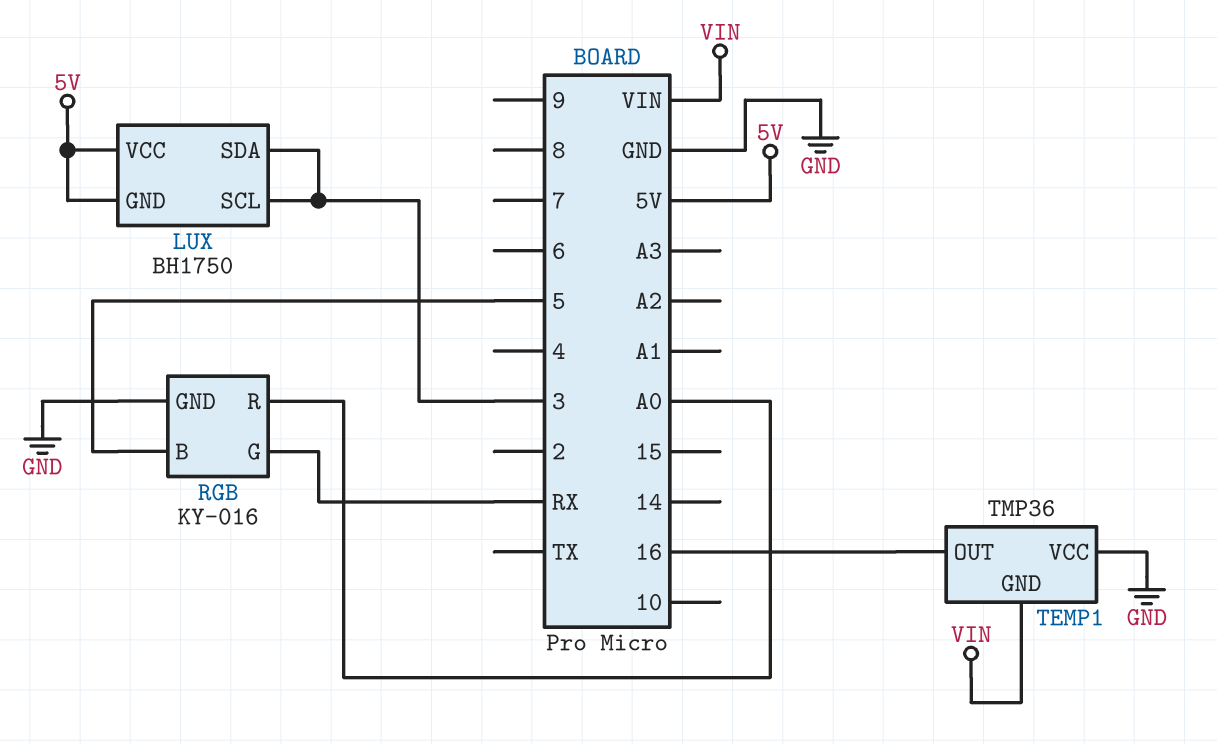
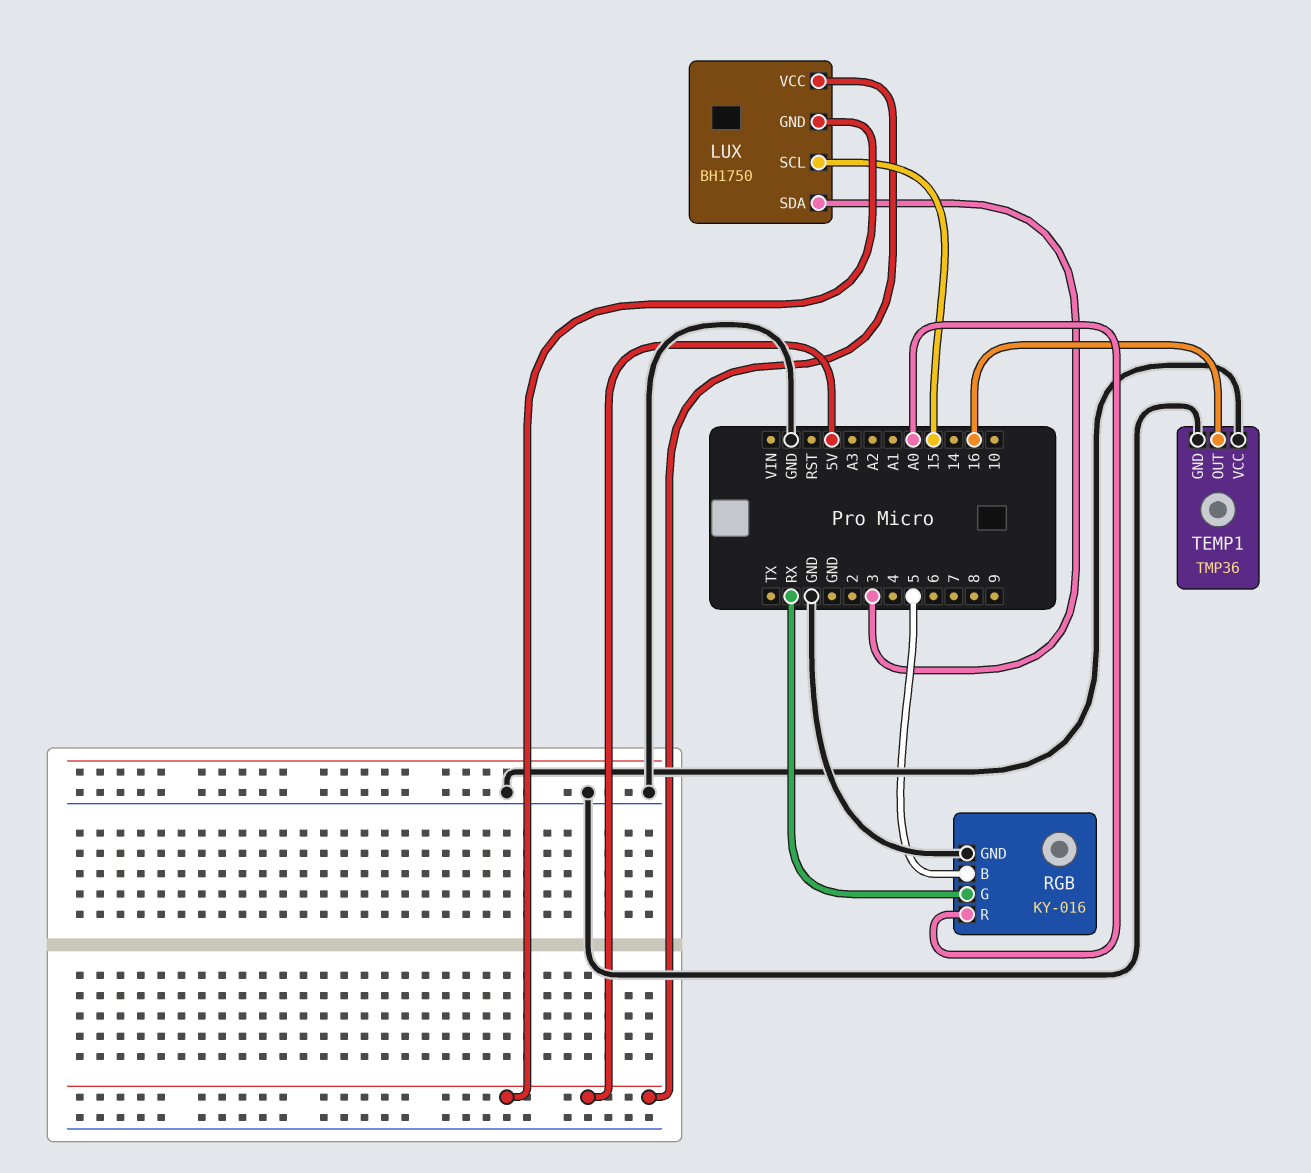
LUX pin SCL: 3 -> 15
TEMP1 pin GND: VIN -> GND

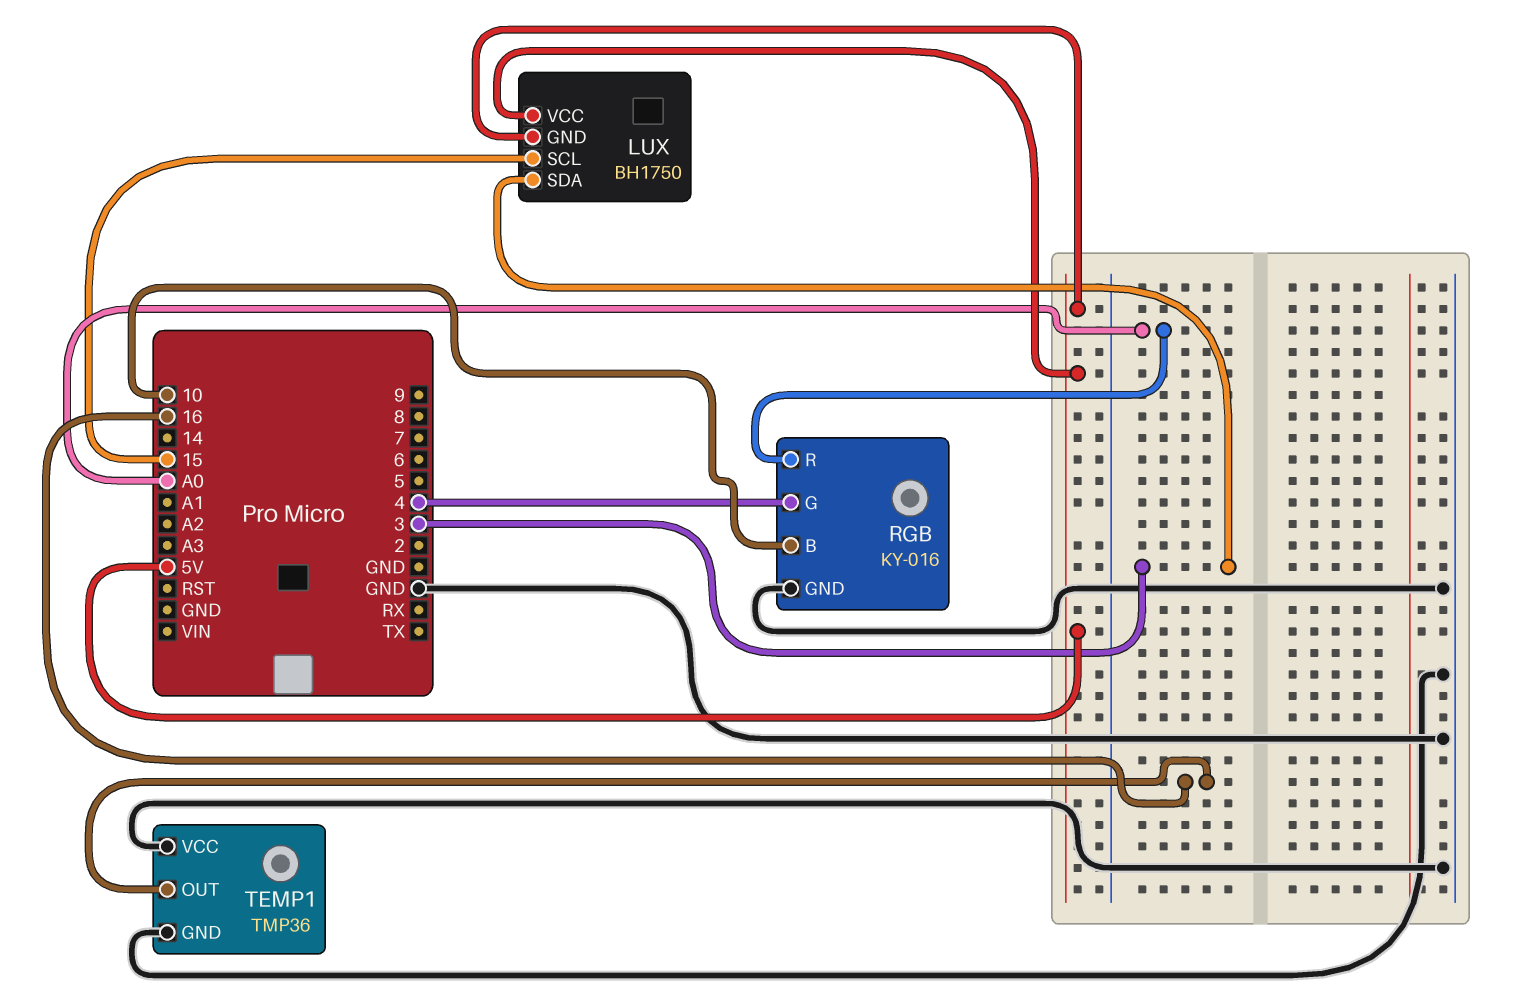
RGB pin B: 5 -> 10
RGB pin G: RX -> 4

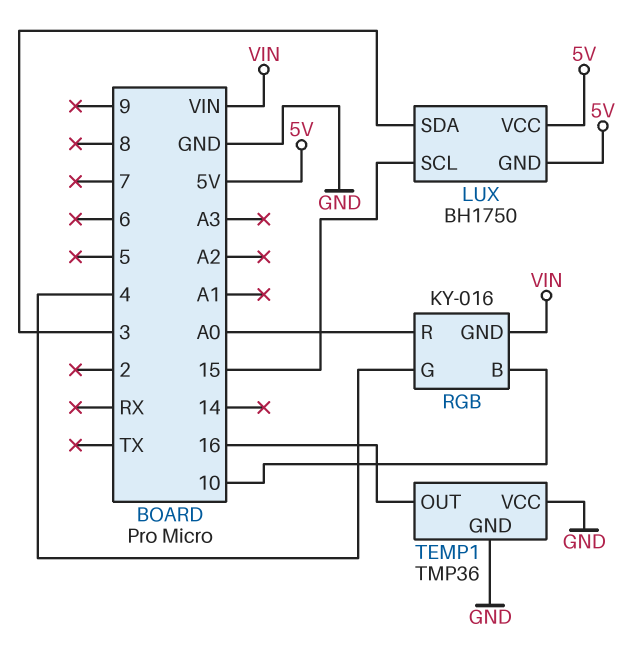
RGB pin GND: GND -> VIN

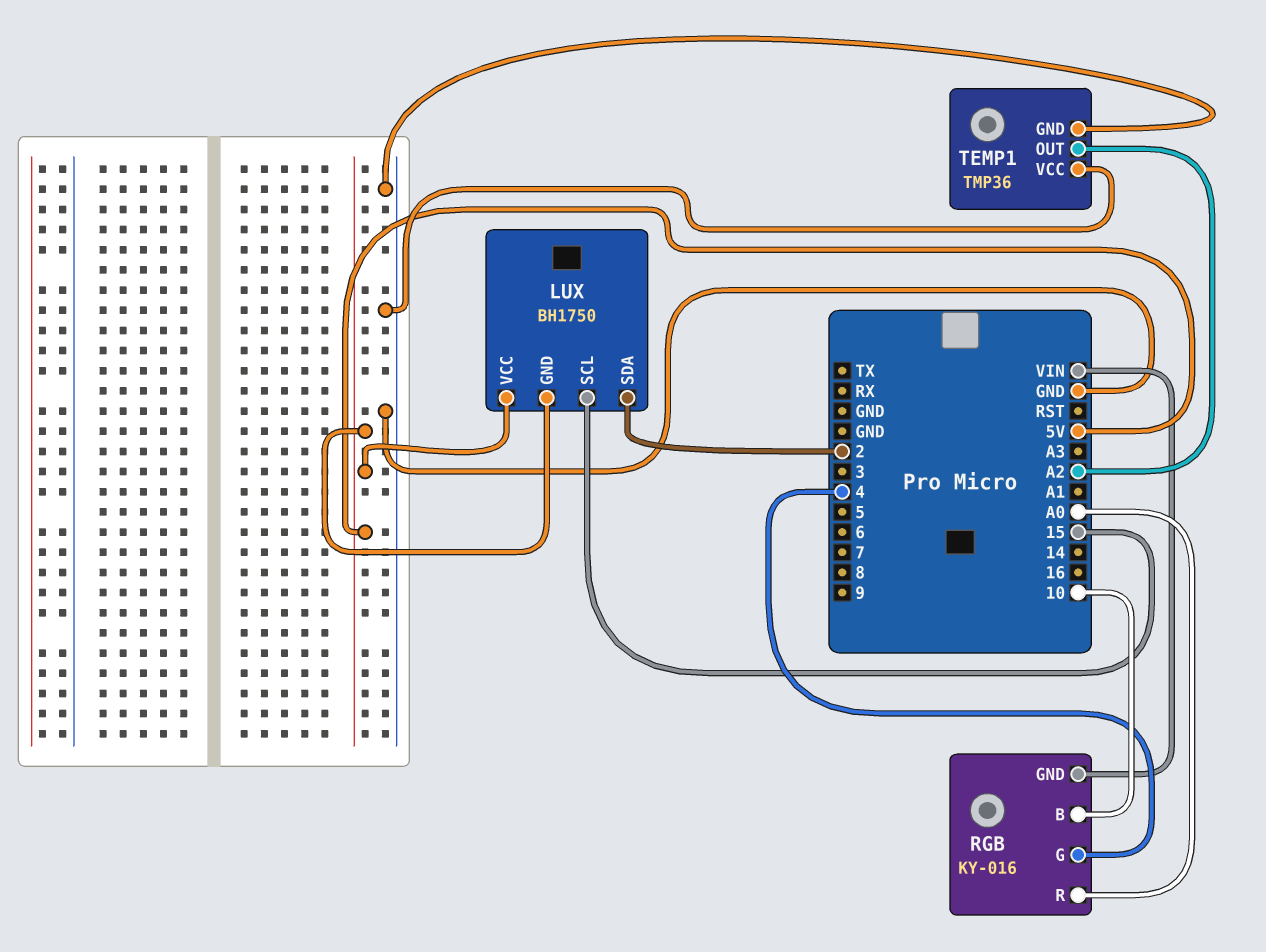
LUX pin SDA: 3 -> 2
TEMP1 pin OUT: 16 -> A2

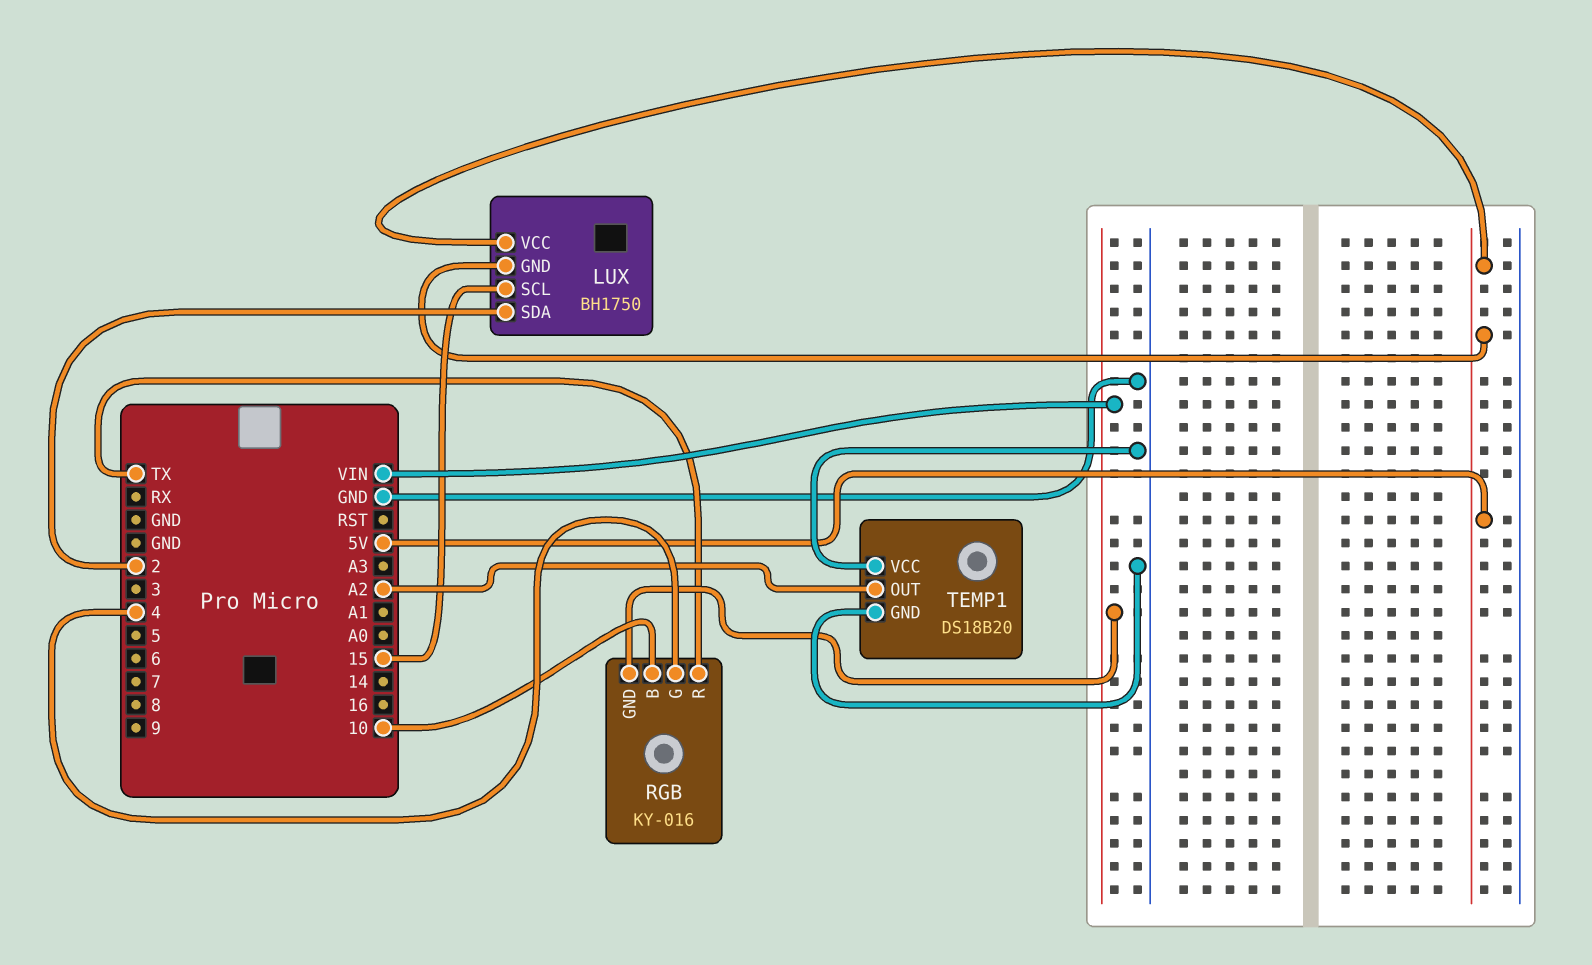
RGB pin R: A0 -> TX
TEMP1: TMP36 -> DS18B20

